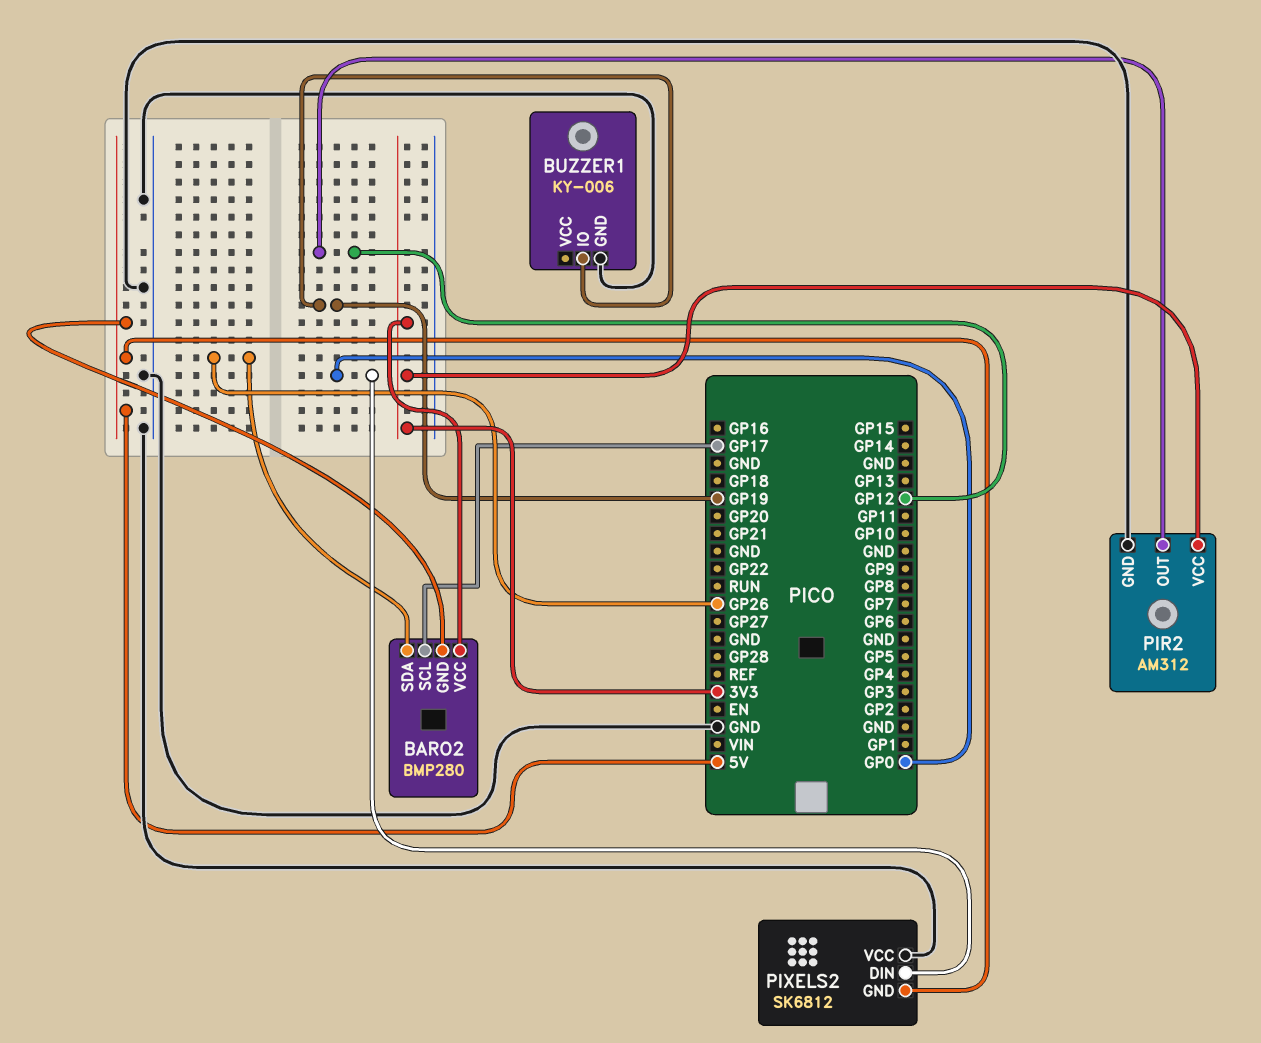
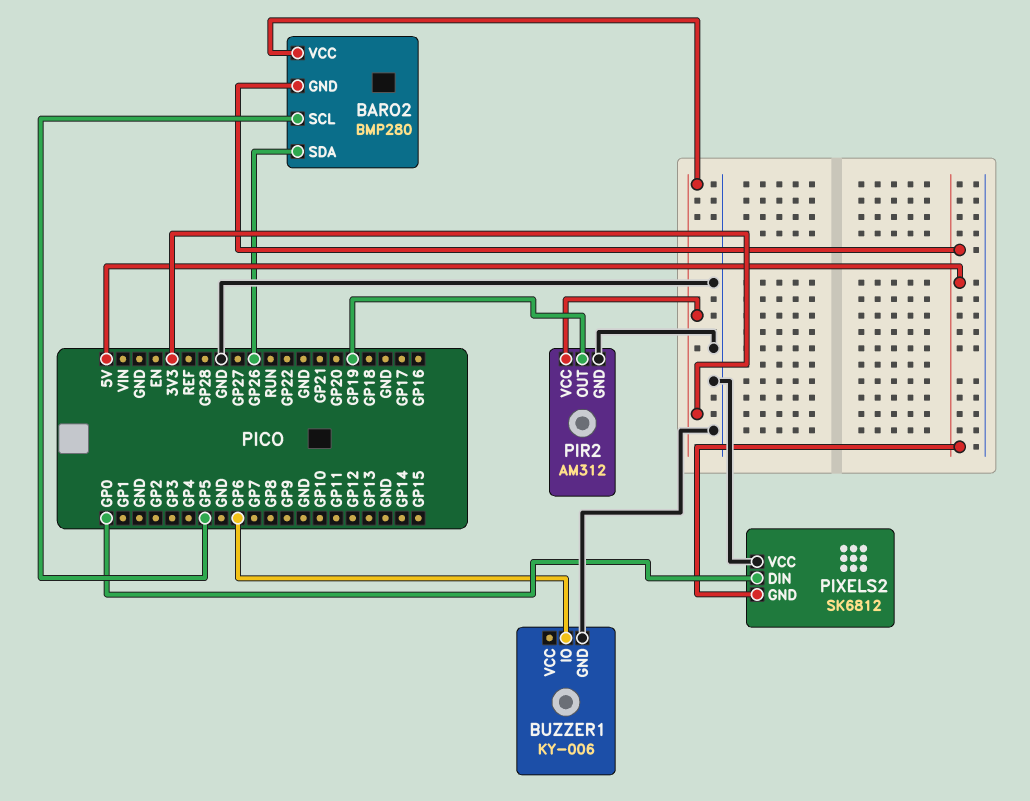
BARO2 pin SCL: GP17 -> GP5
BUZZER1 pin IO: GP19 -> GP6
PIR2 pin OUT: GP12 -> GP19

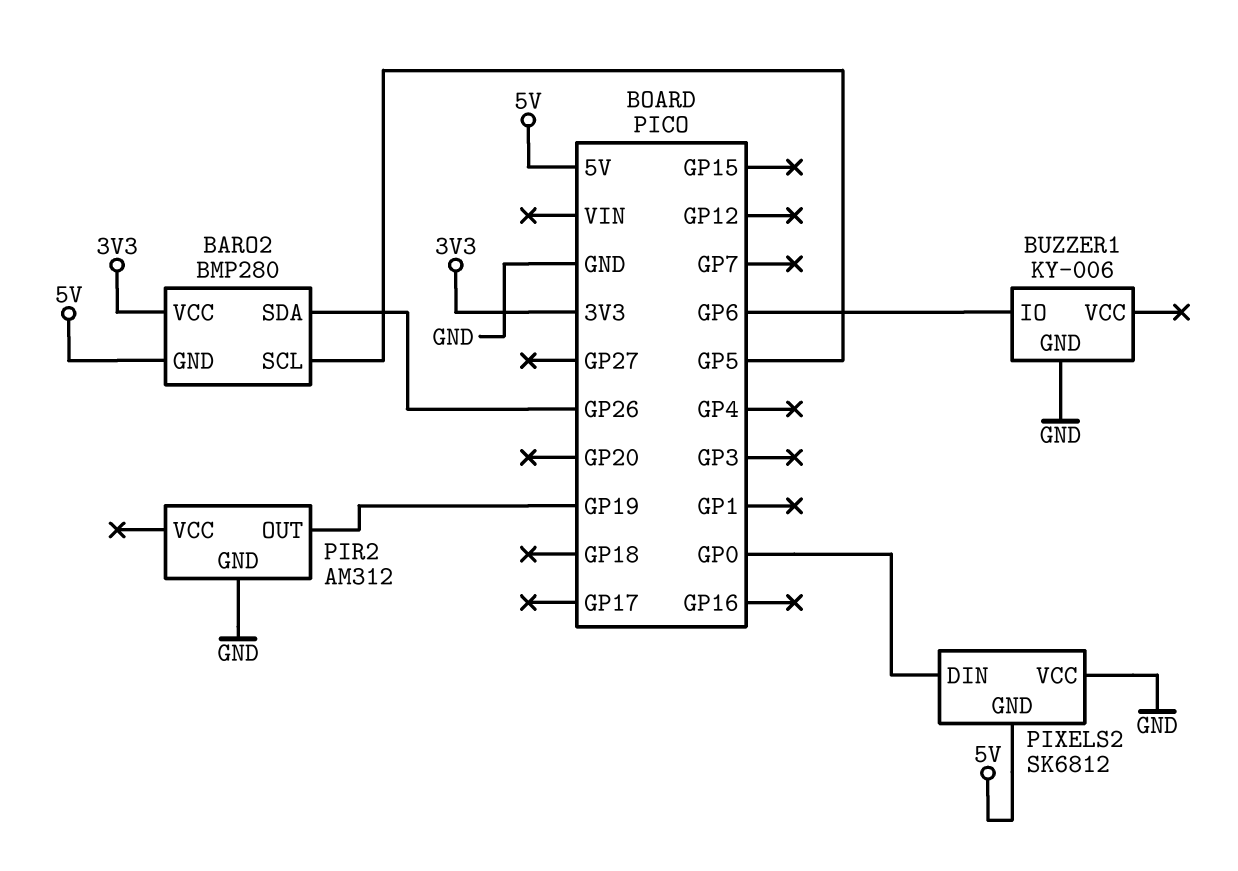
PIR2 pin VCC: 3V3 -> none

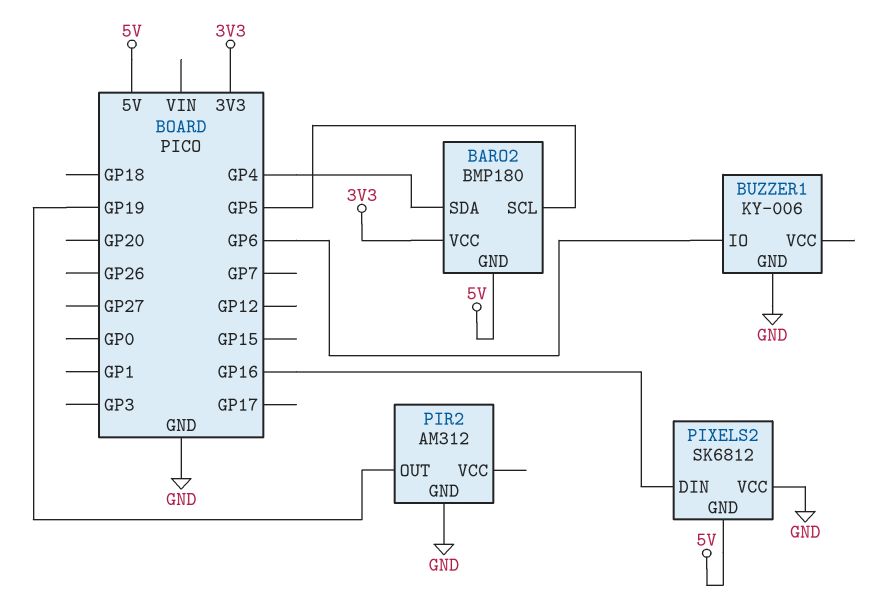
BARO2: BMP280 -> BMP180
BARO2 pin SDA: GP26 -> GP4
PIXELS2 pin DIN: GP0 -> GP16

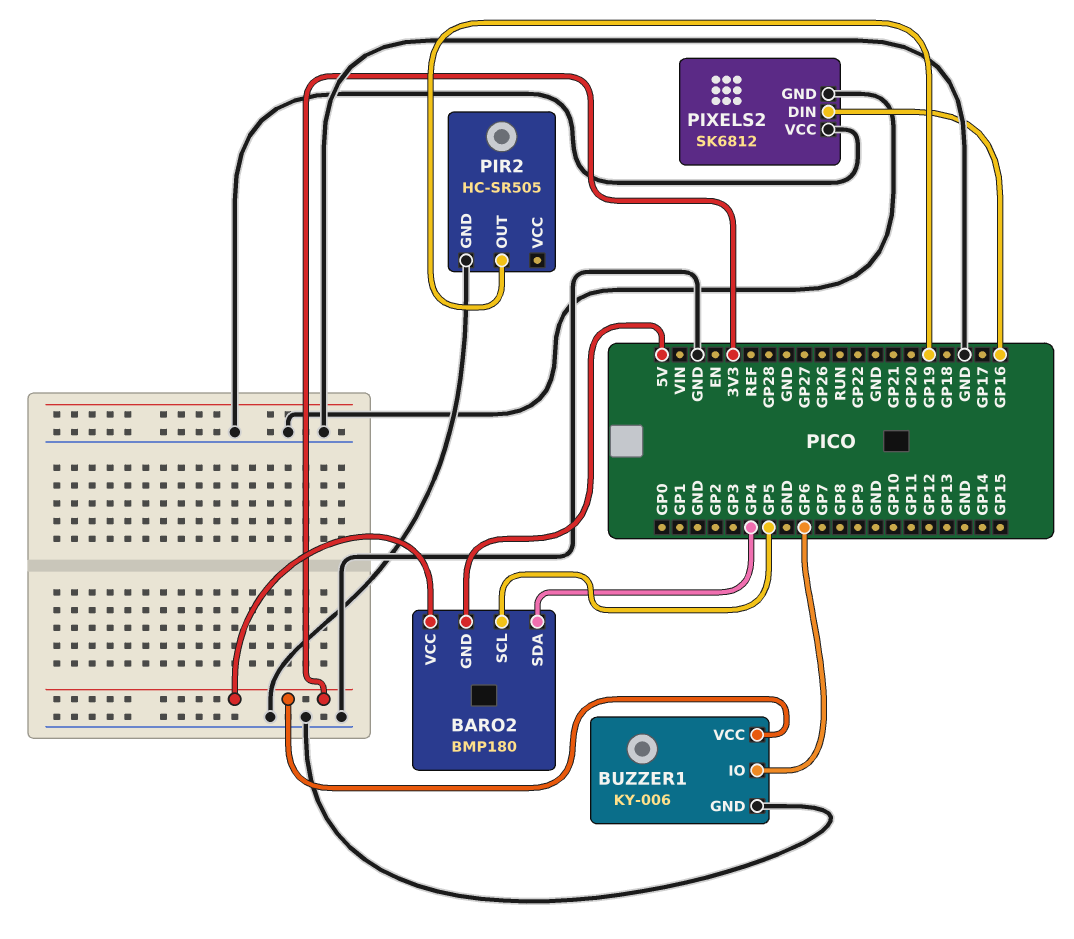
BUZZER1 pin VCC: none -> 3V3
PIR2: AM312 -> HC-SR505
PIXELS2 pin GND: 5V -> GND

